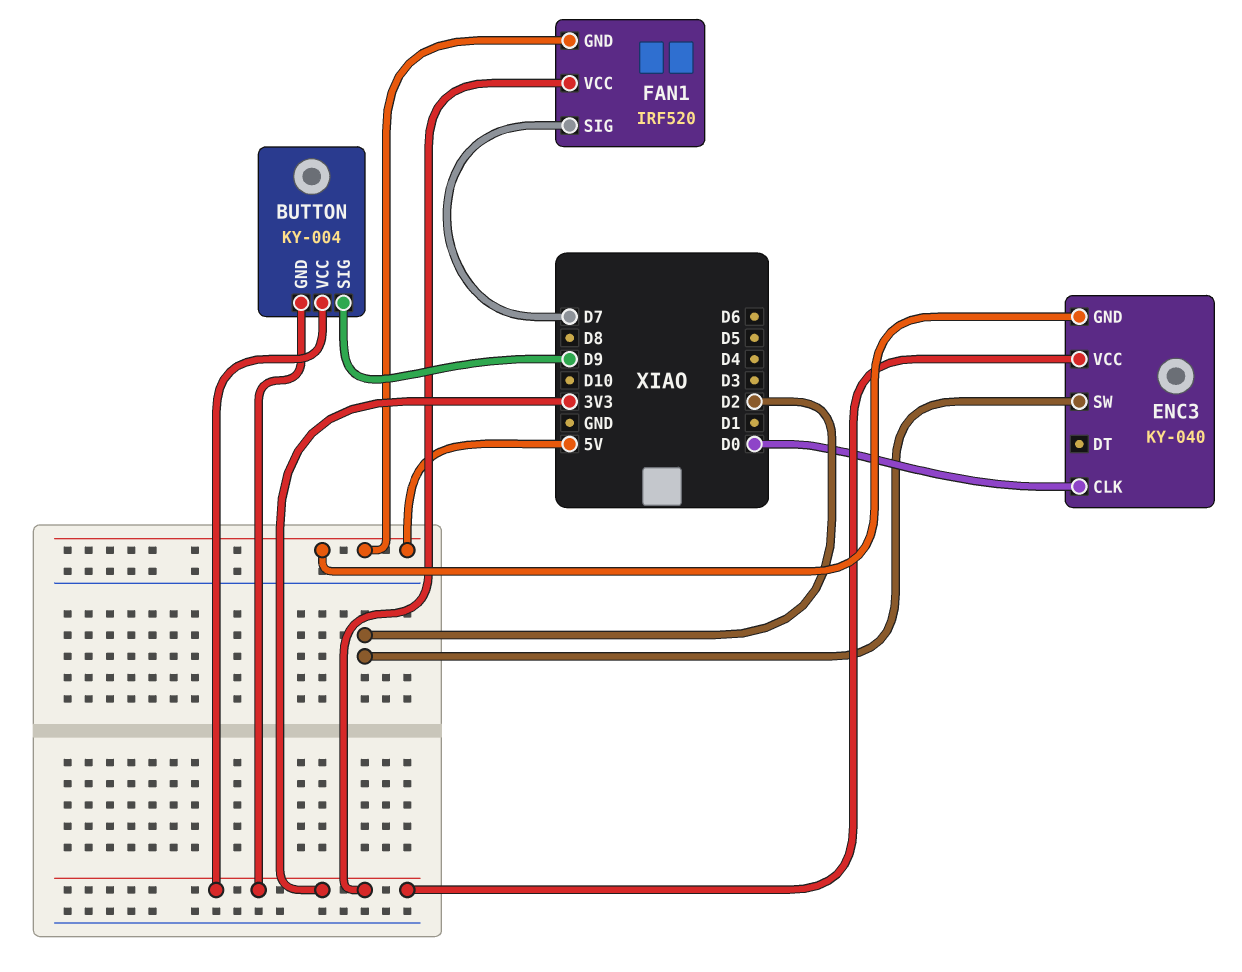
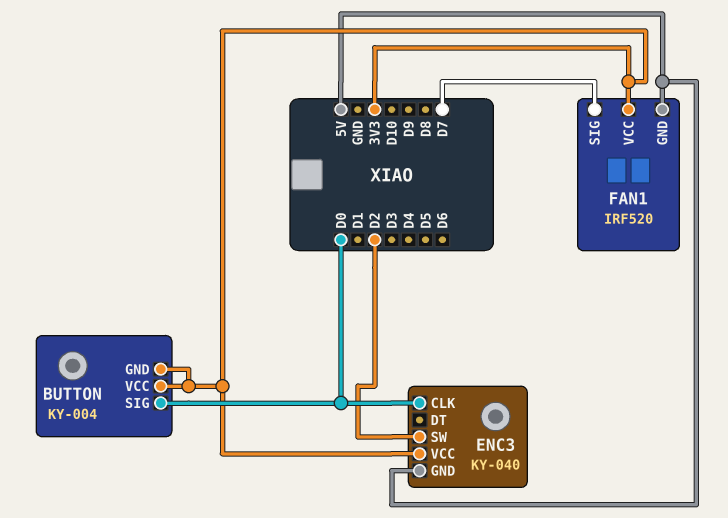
BUTTON pin SIG: D9 -> D0

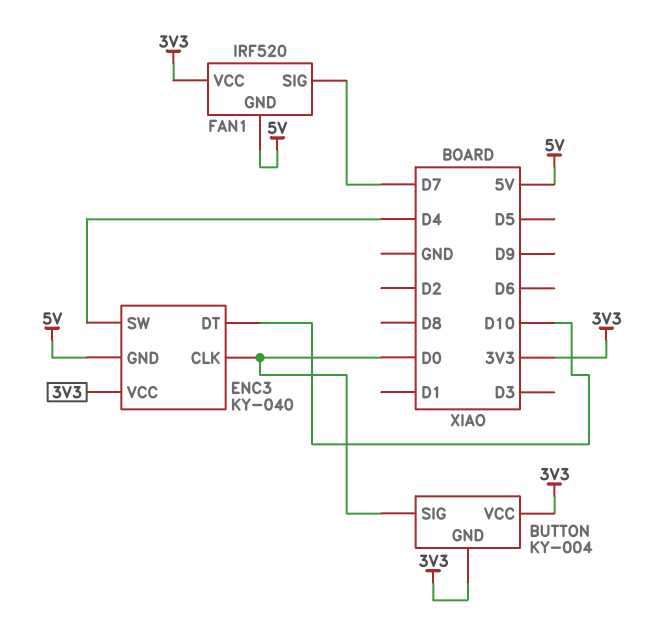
ENC3 pin DT: none -> D10
ENC3 pin SW: D2 -> D4

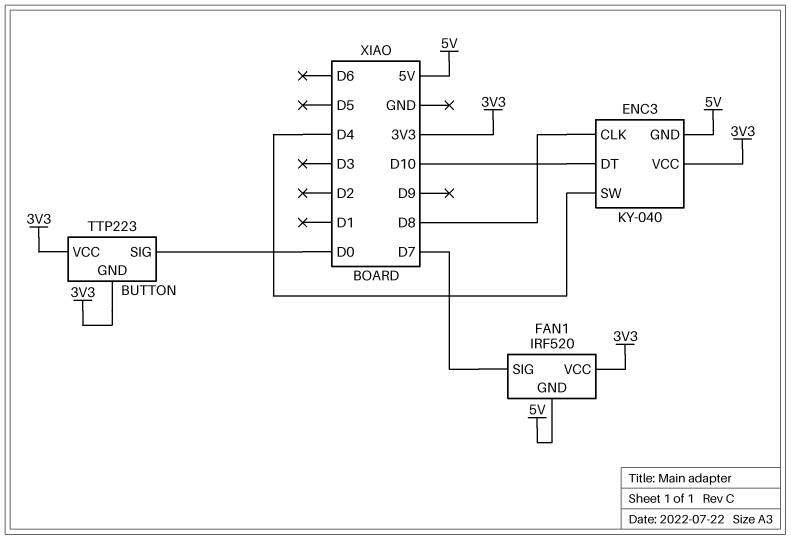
BUTTON: KY-004 -> TTP223
ENC3 pin CLK: D0 -> D8

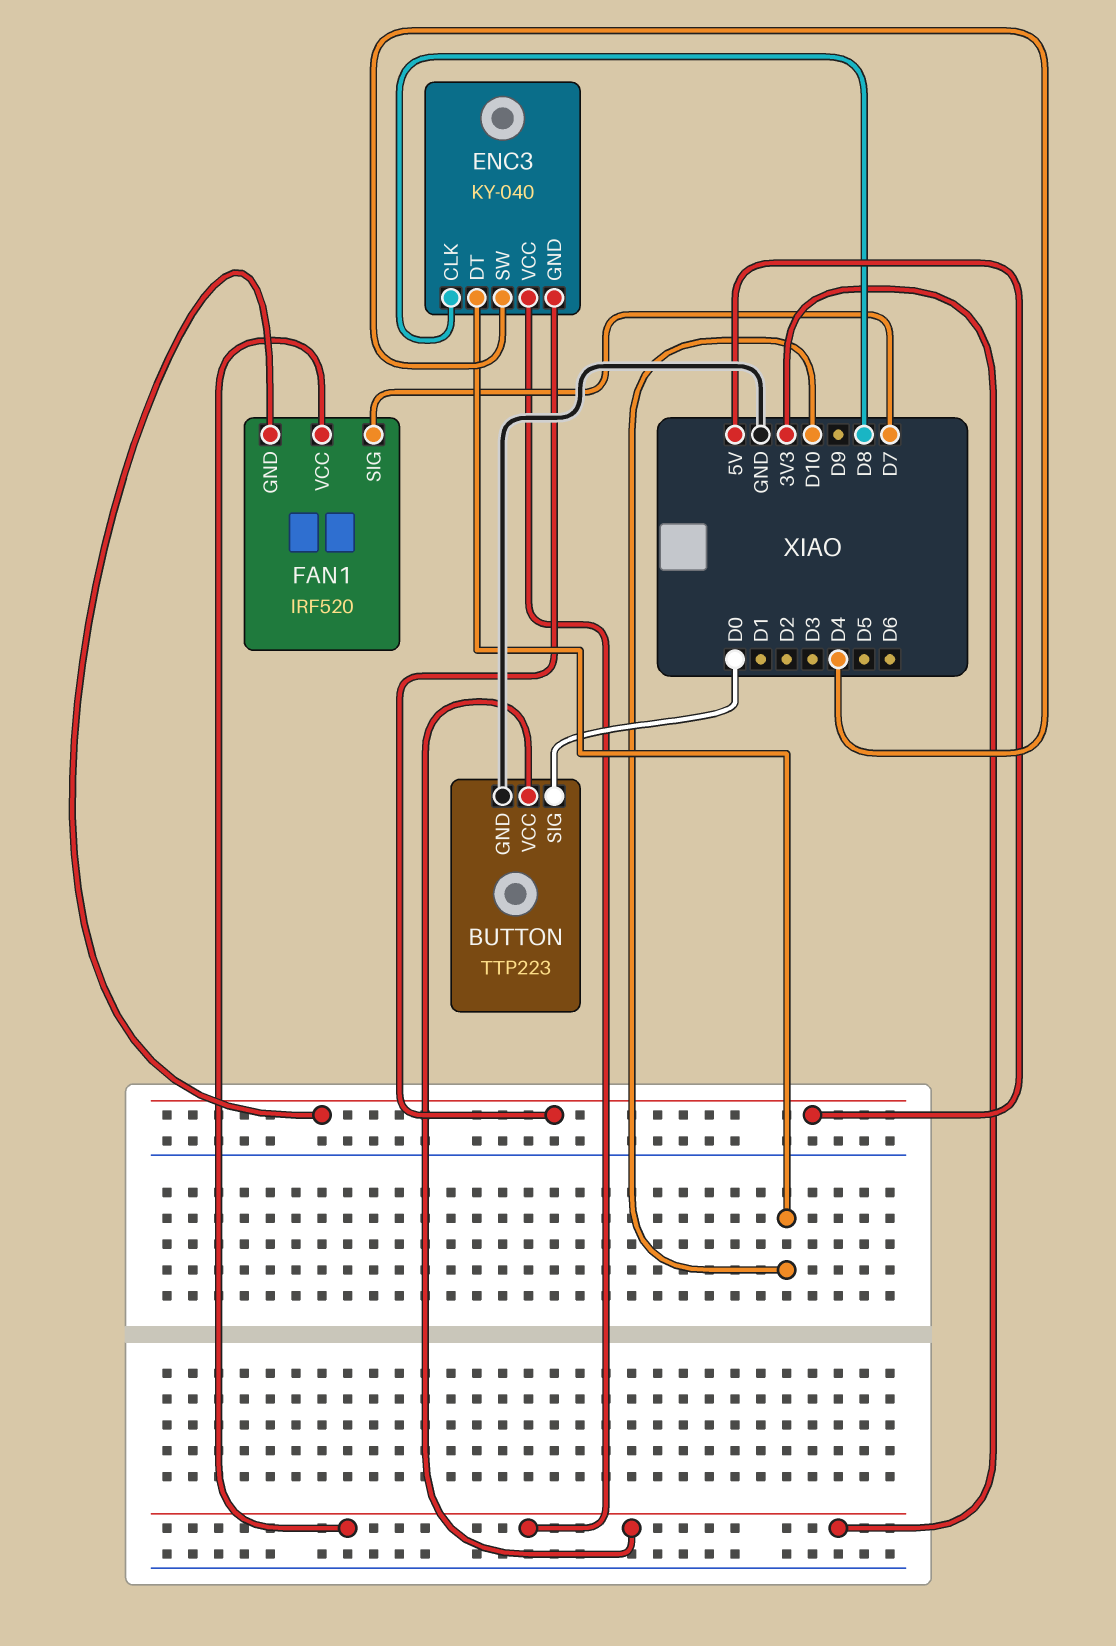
BUTTON pin GND: 3V3 -> GND

